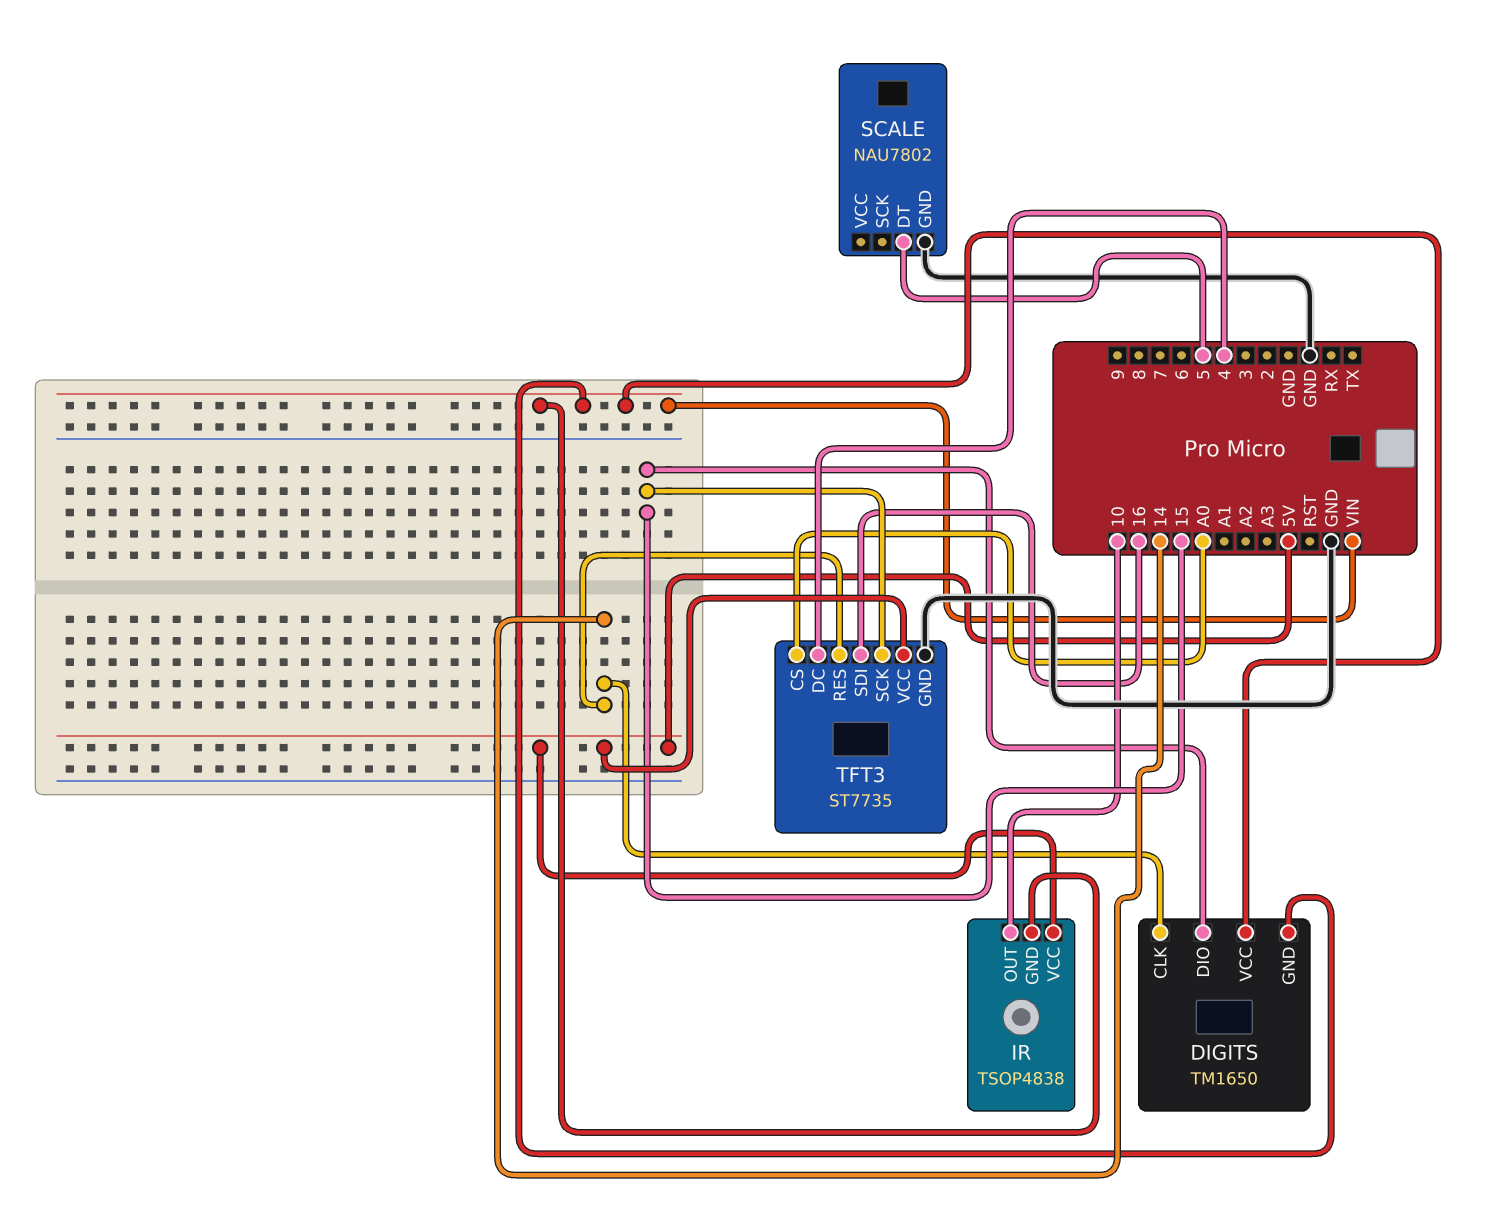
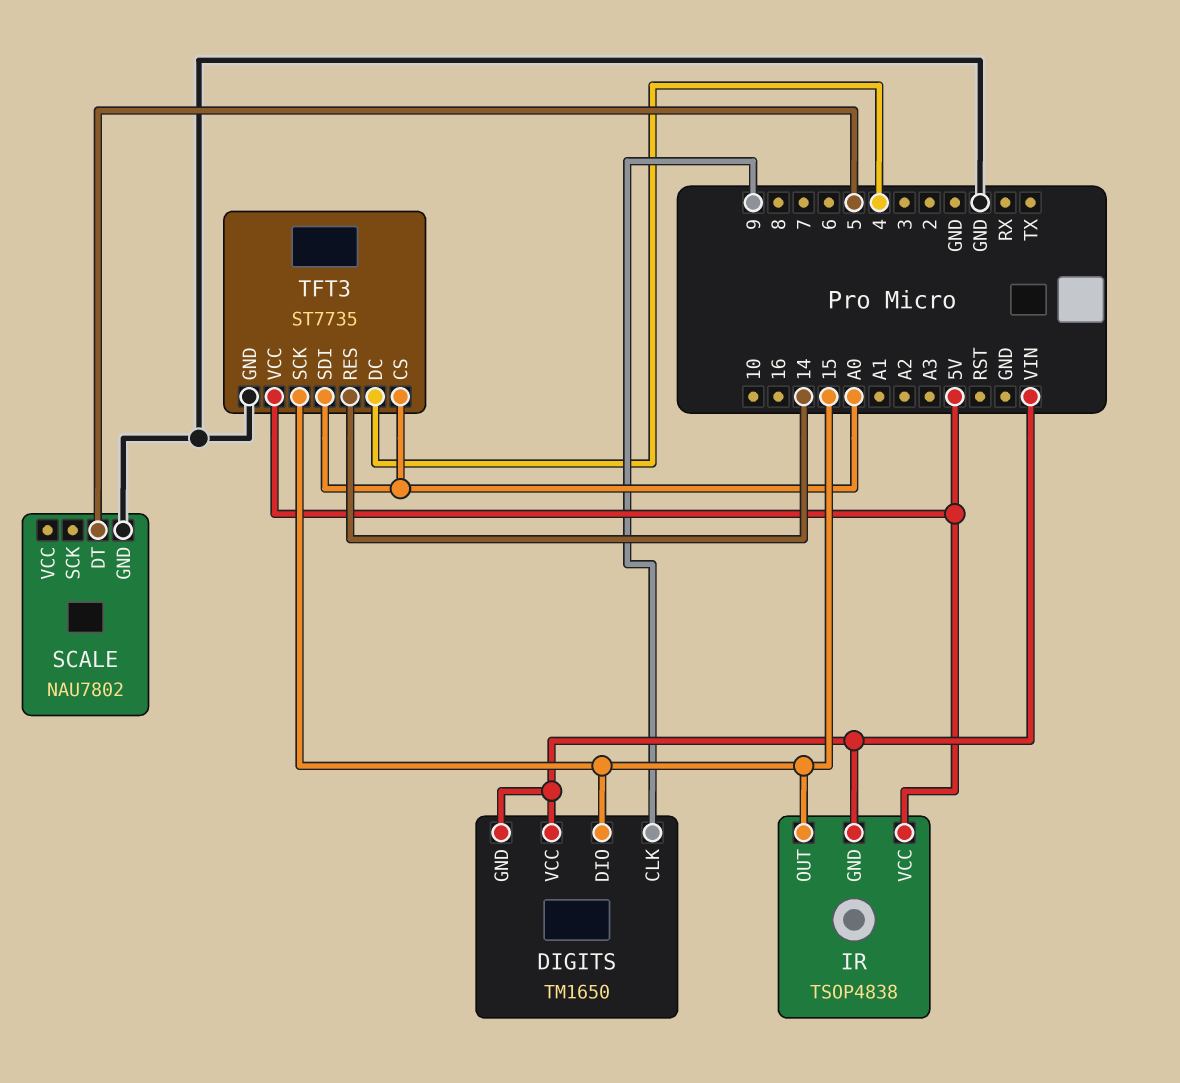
DIGITS pin CLK: 14 -> 9
IR pin OUT: 10 -> 15
TFT3 pin SDI: 16 -> A0

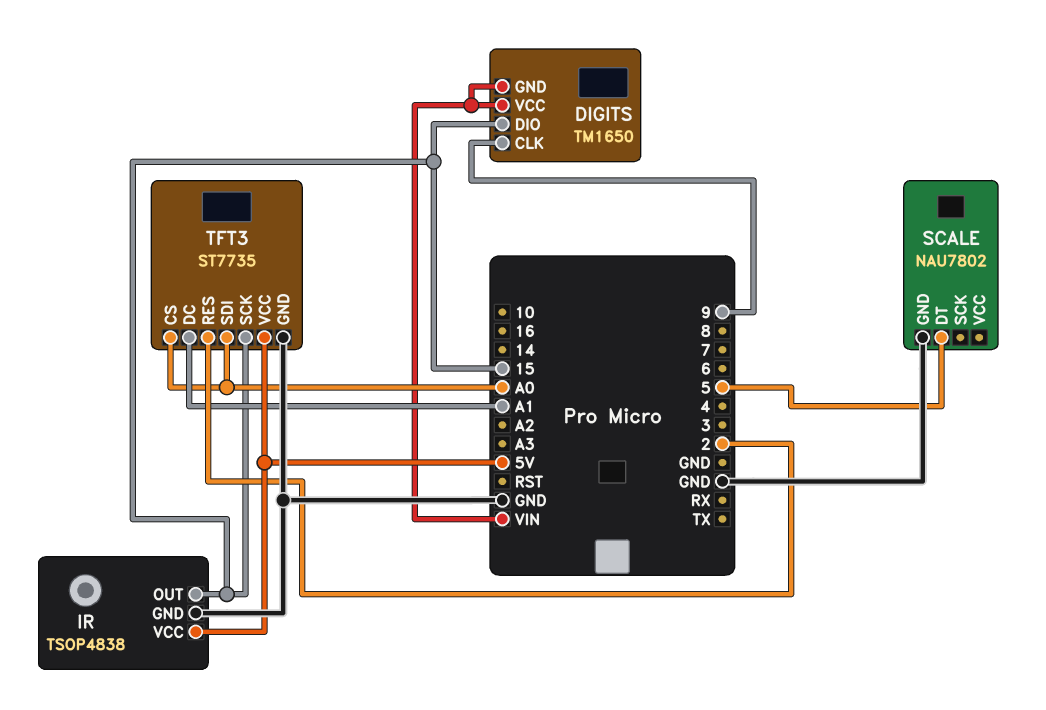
IR pin GND: VIN -> GND
TFT3 pin DC: 4 -> A1
TFT3 pin RES: 14 -> 2

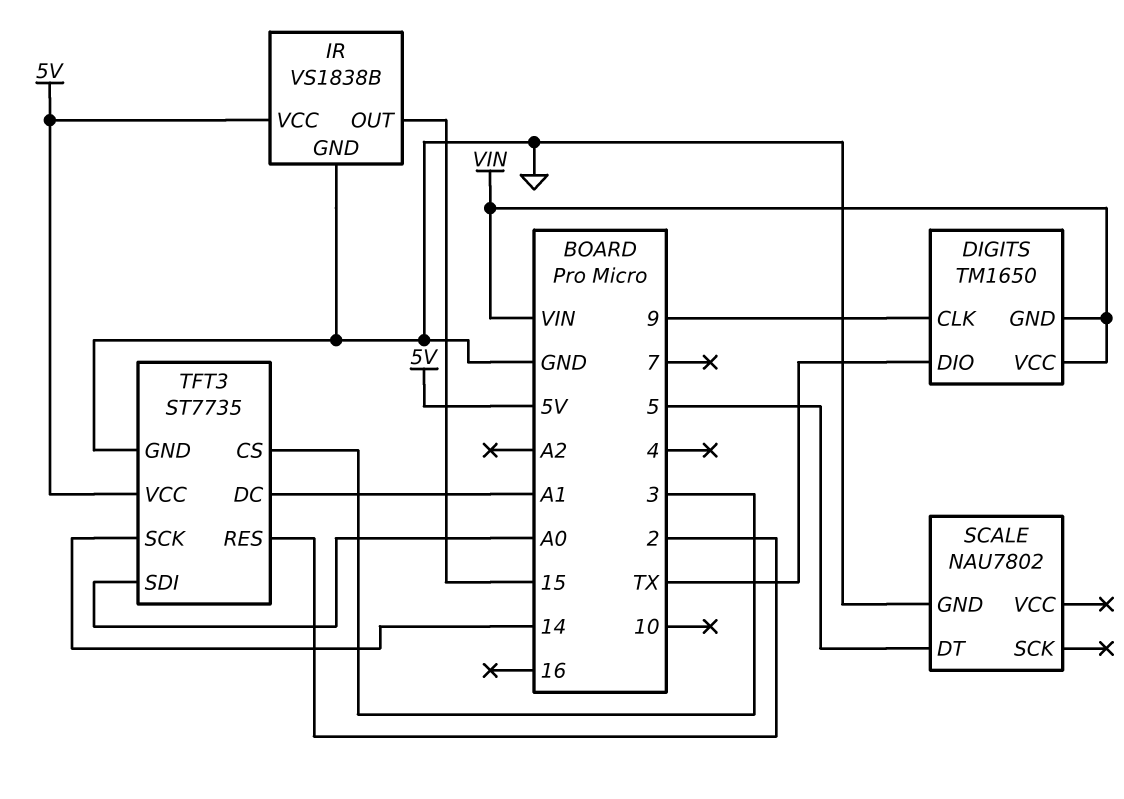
DIGITS pin DIO: 15 -> TX
IR: TSOP4838 -> VS1838B
TFT3 pin CS: A0 -> 3
TFT3 pin SCK: 15 -> 14

